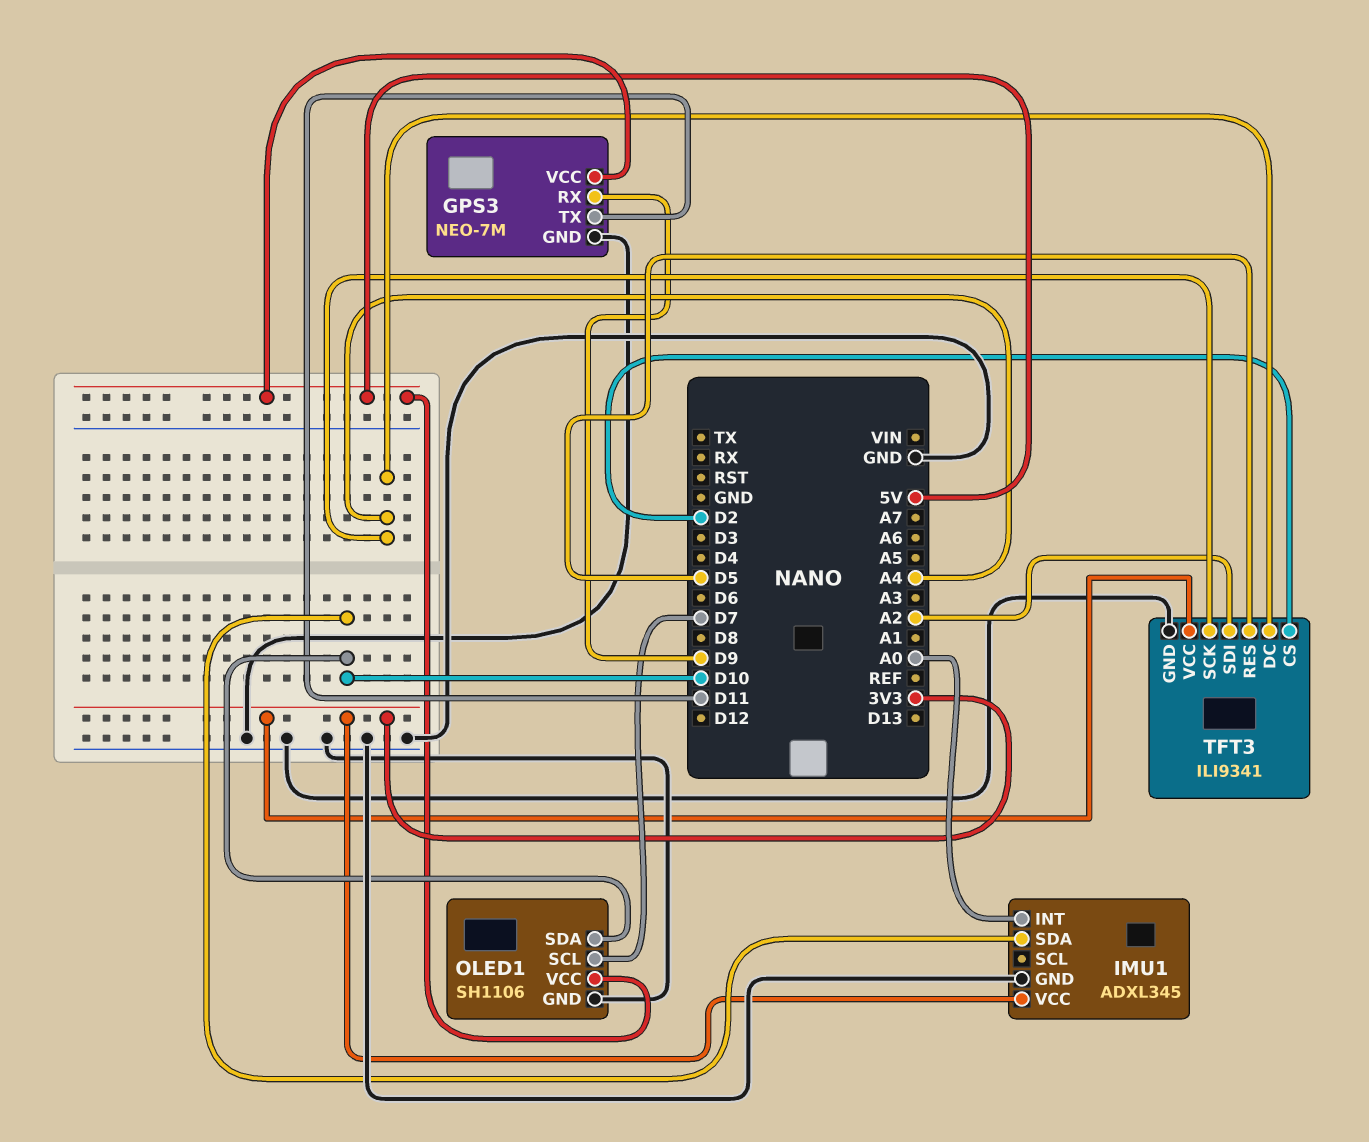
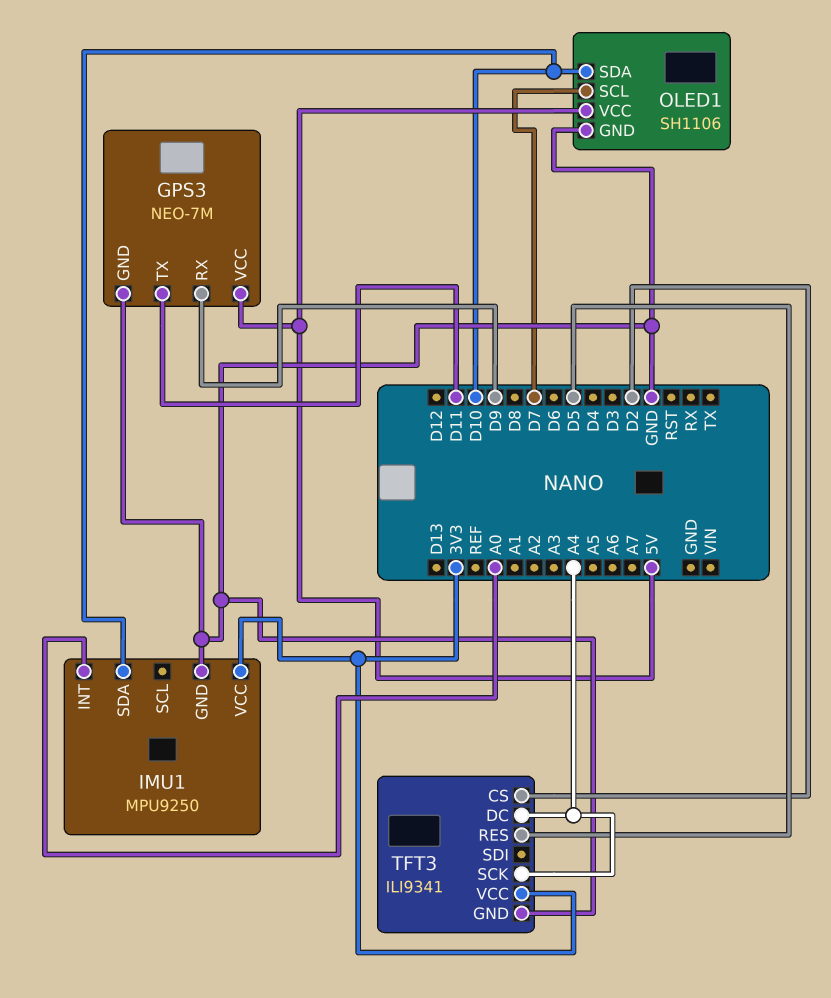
IMU1: ADXL345 -> MPU9250
TFT3 pin SDI: A2 -> none

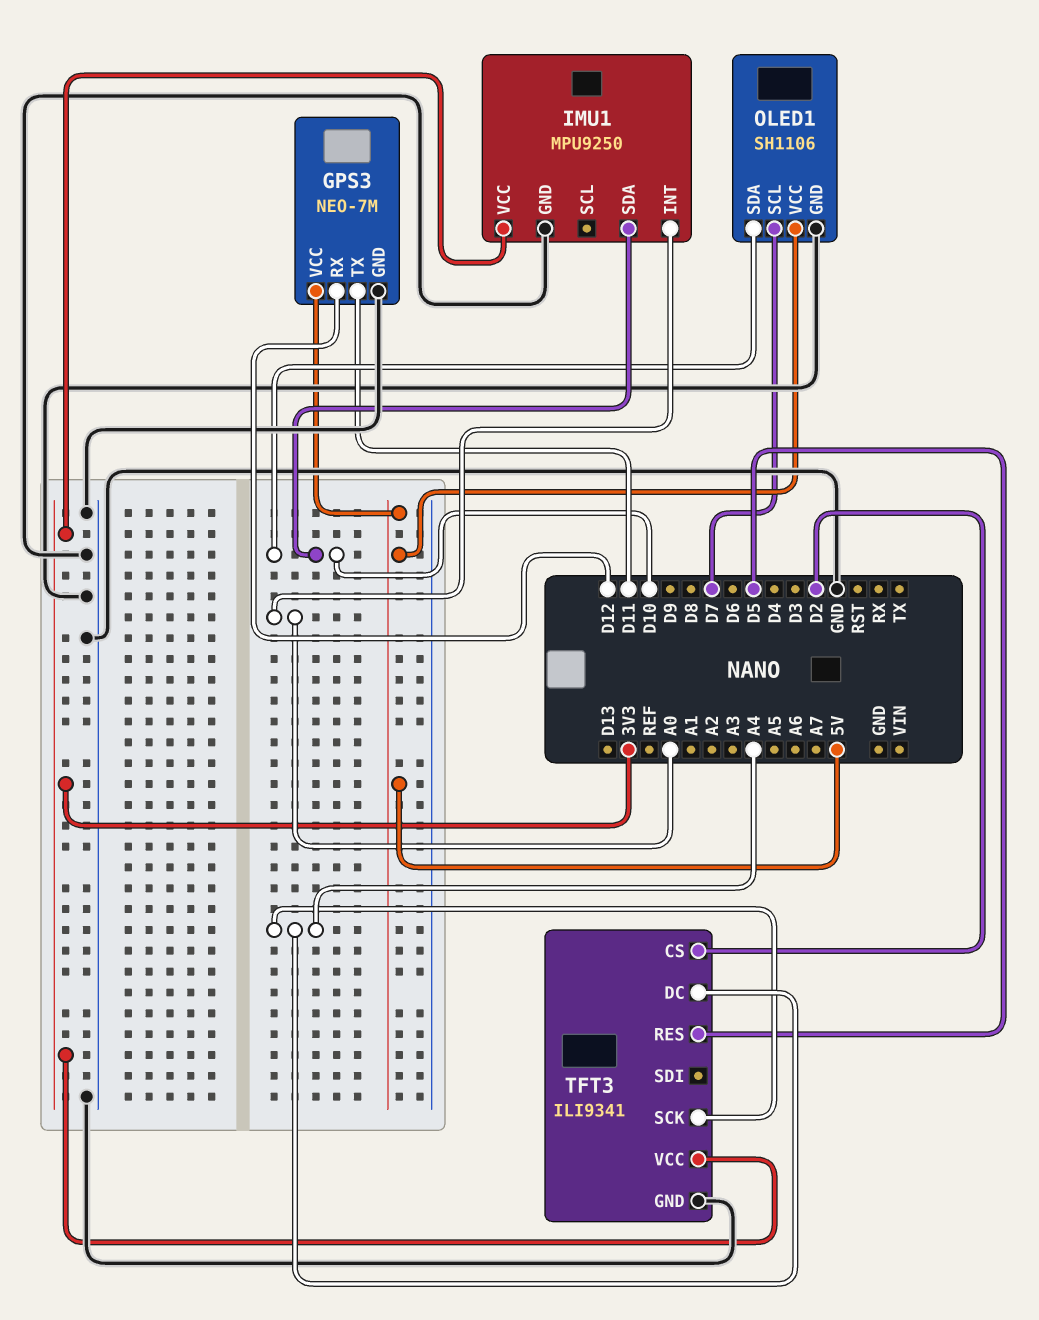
GPS3 pin RX: D9 -> D12

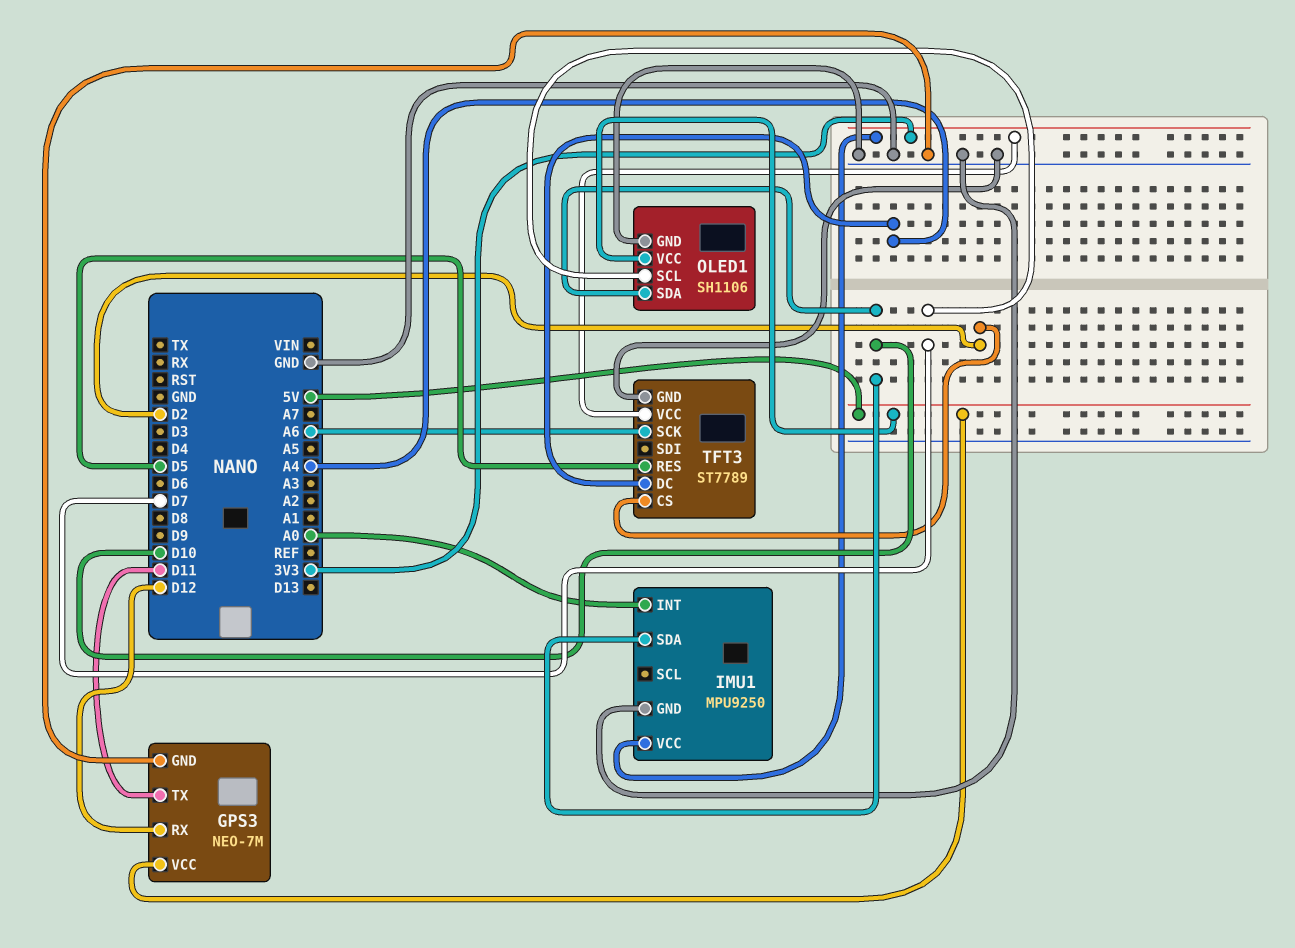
TFT3: ILI9341 -> ST7789
TFT3 pin SCK: A4 -> A6

